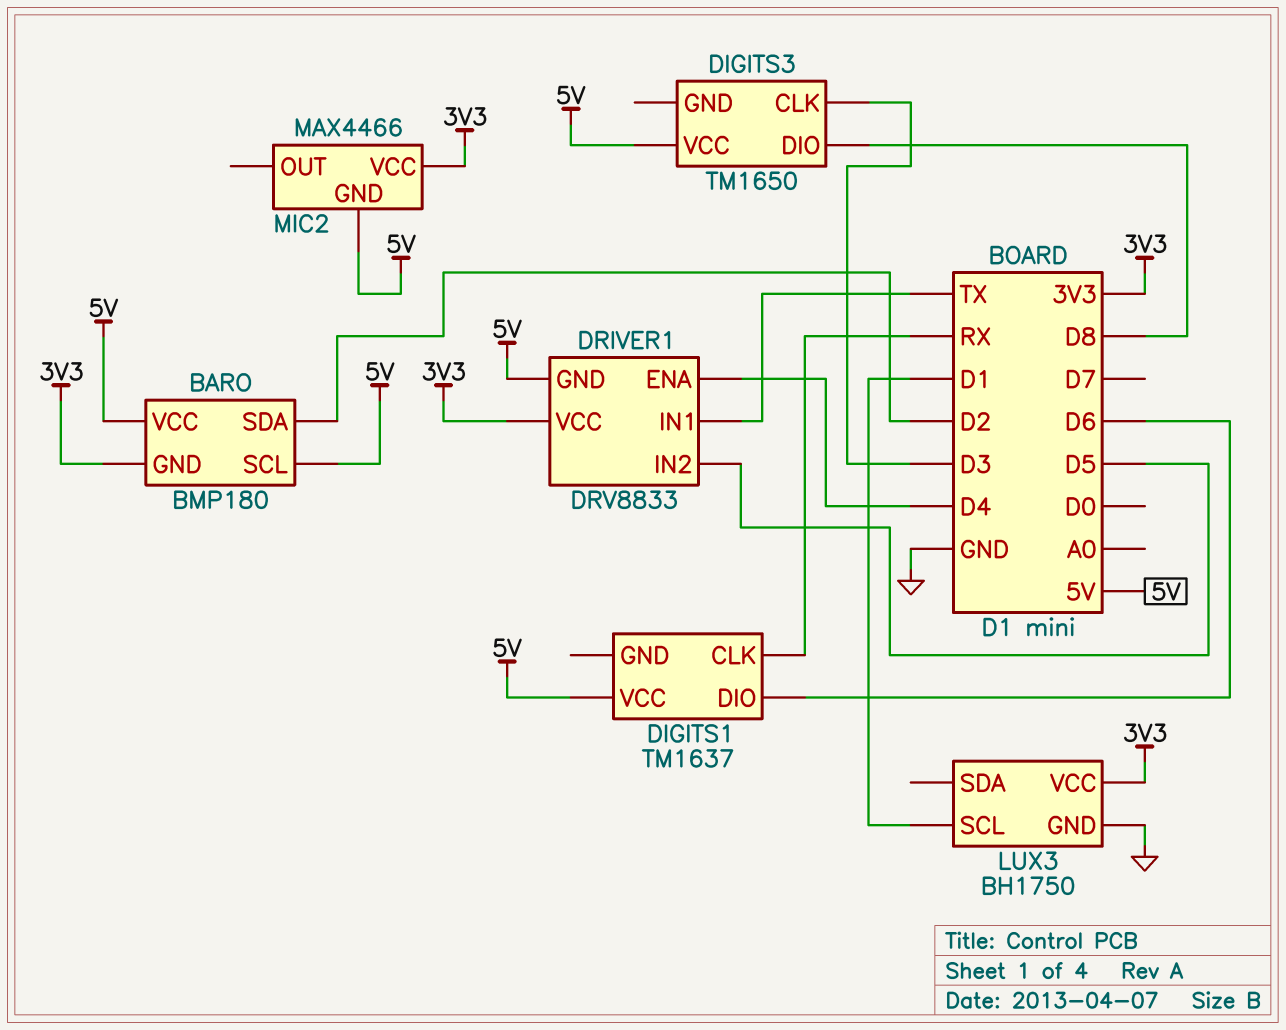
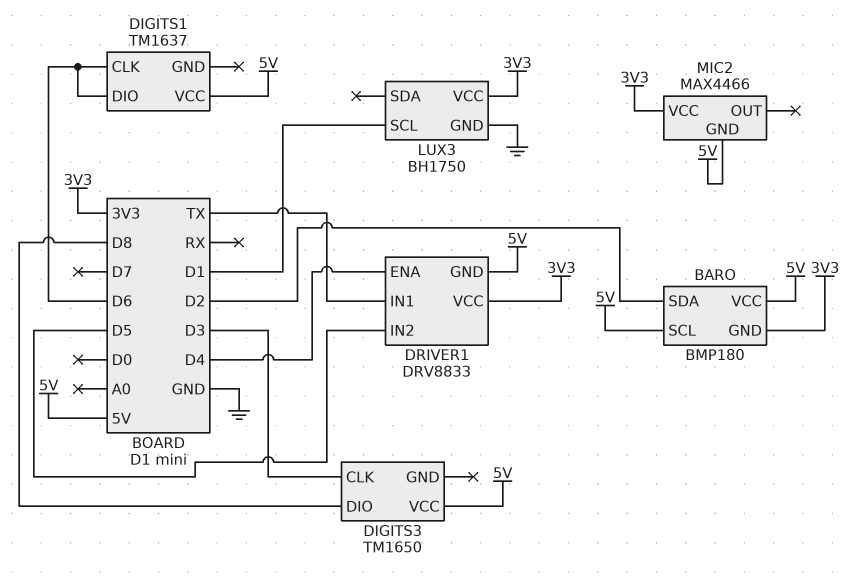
DIGITS1 pin CLK: RX -> D6

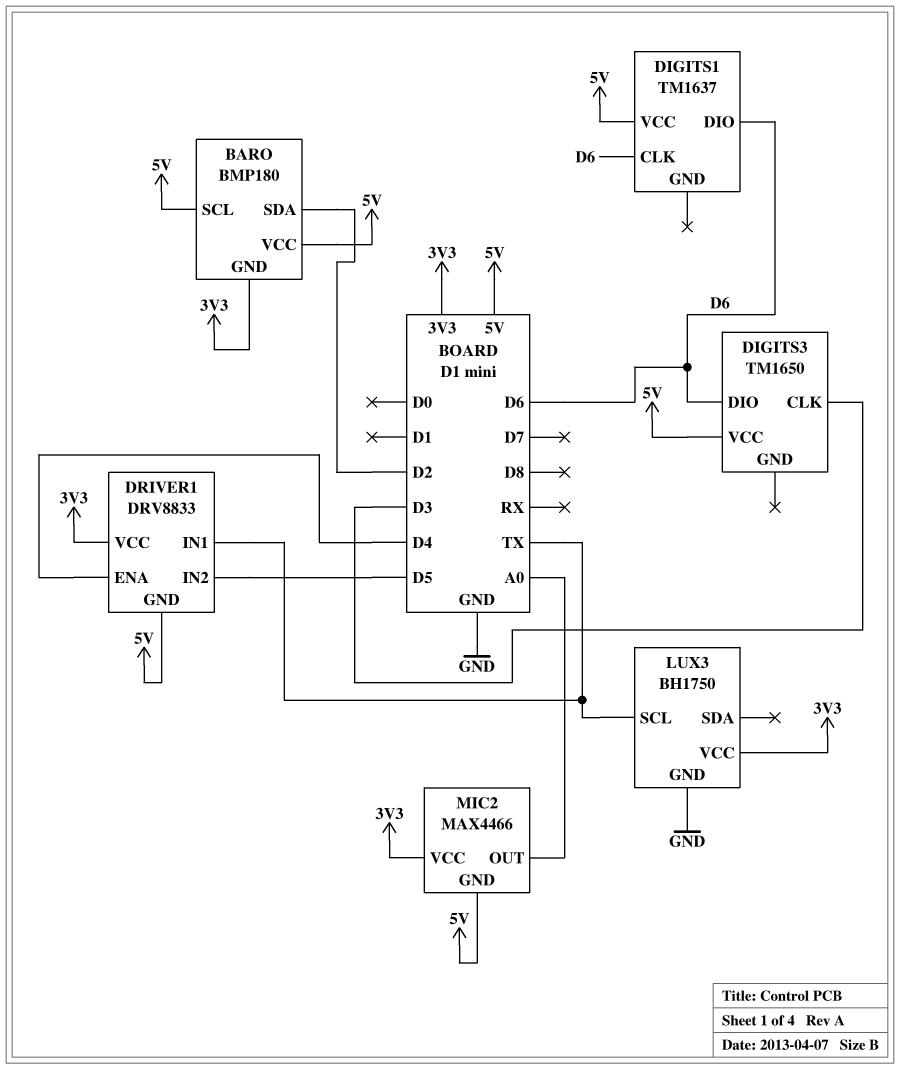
DIGITS3 pin DIO: D8 -> D6
LUX3 pin SCL: D1 -> TX
MIC2 pin OUT: none -> A0

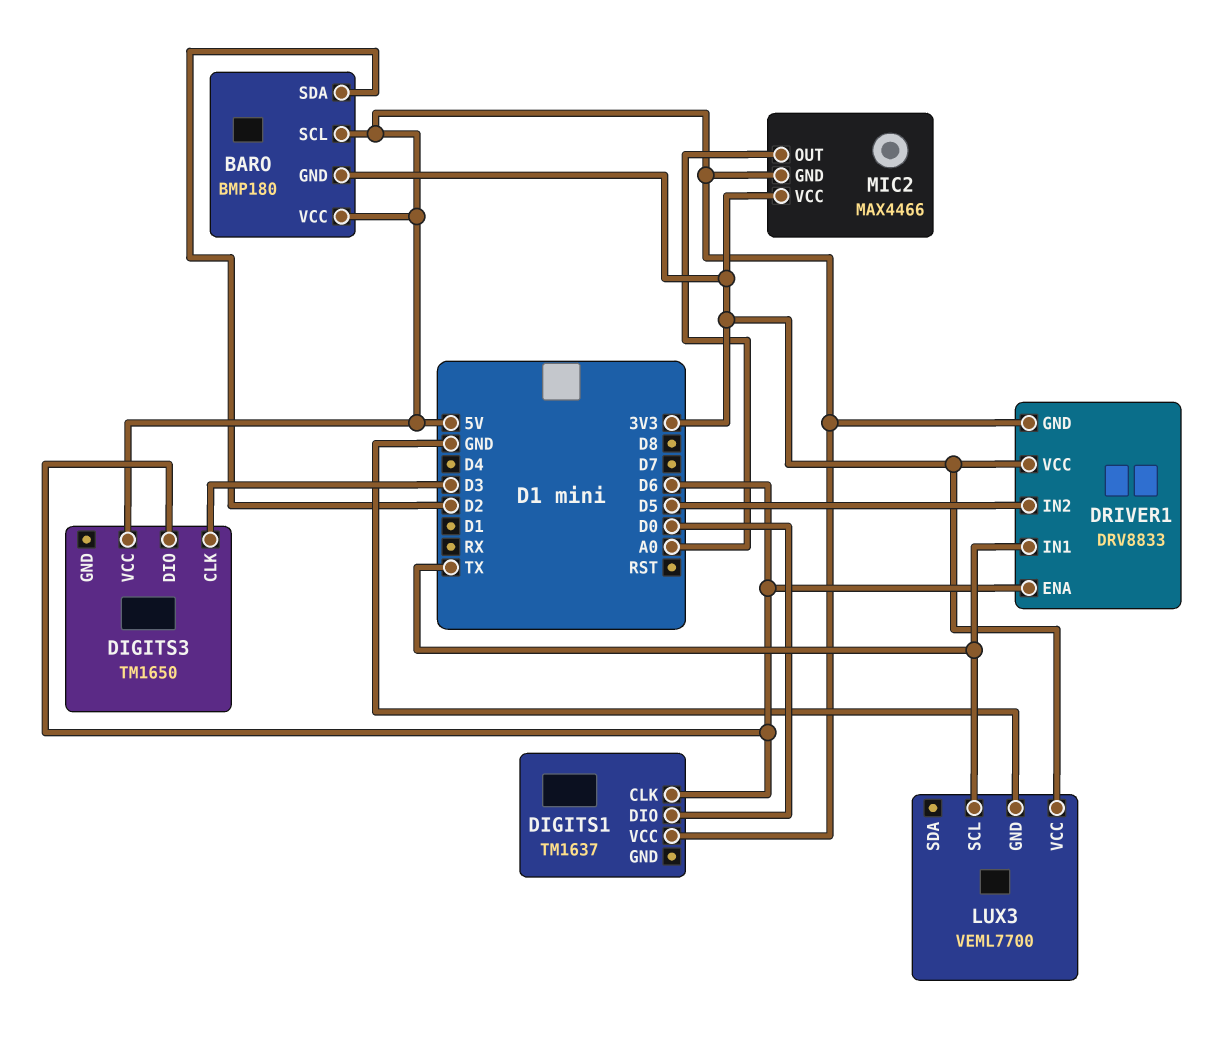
DIGITS1 pin DIO: D6 -> D0
DRIVER1 pin ENA: D4 -> D6
LUX3: BH1750 -> VEML7700

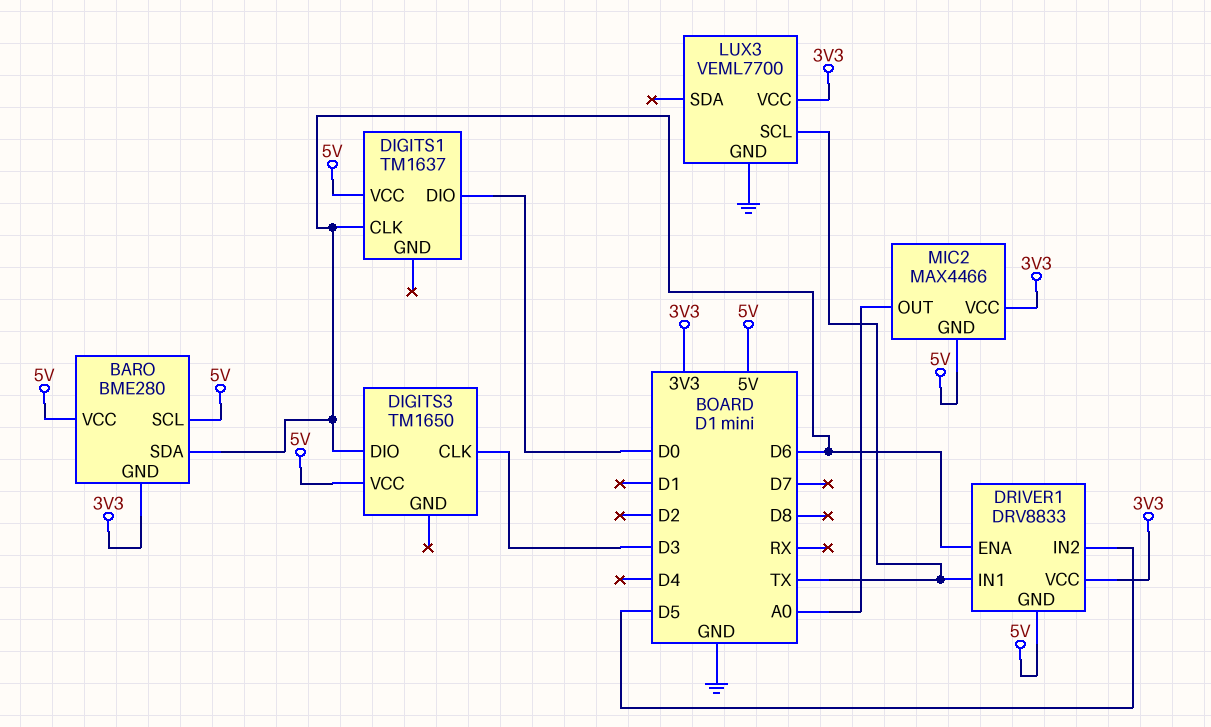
BARO: BMP180 -> BME280
BARO pin SDA: D2 -> D6

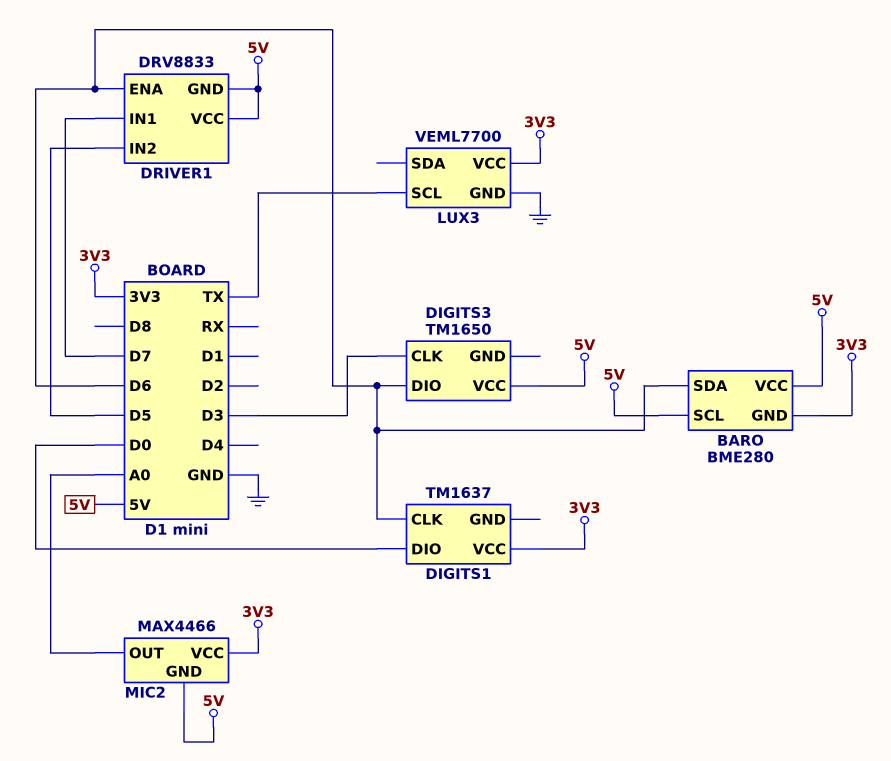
DIGITS1 pin VCC: 5V -> 3V3
DRIVER1 pin IN1: TX -> D7
DRIVER1 pin VCC: 3V3 -> 5V

